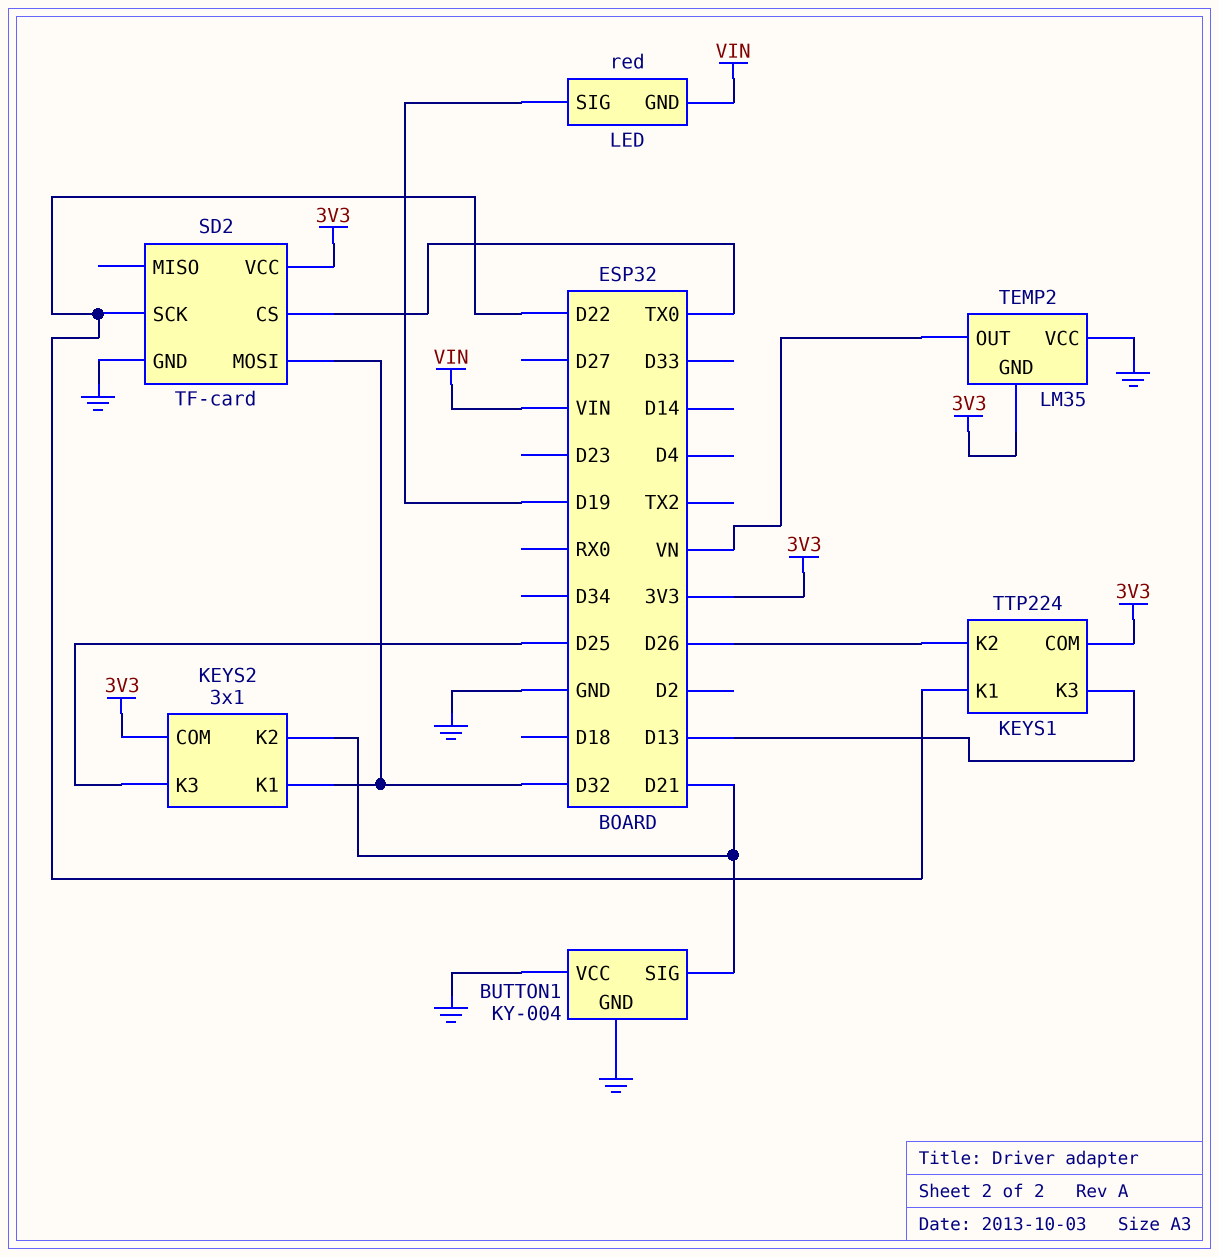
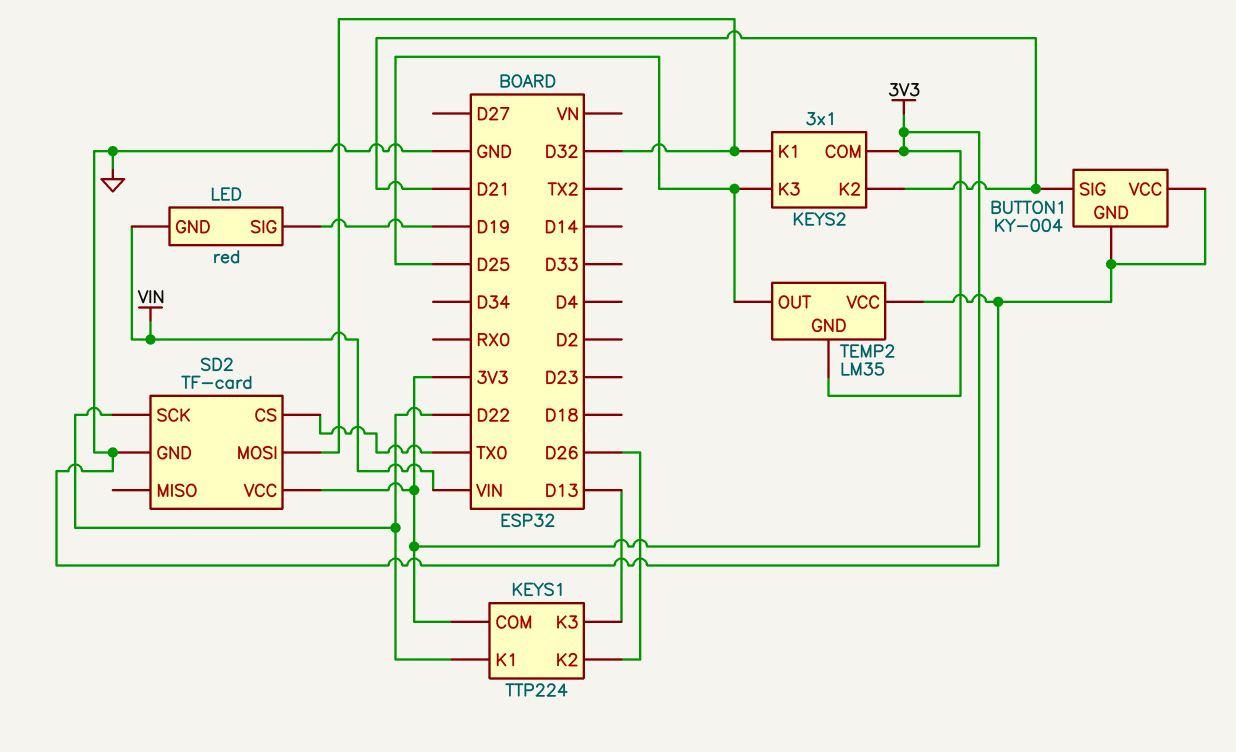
TEMP2 pin OUT: VN -> D25

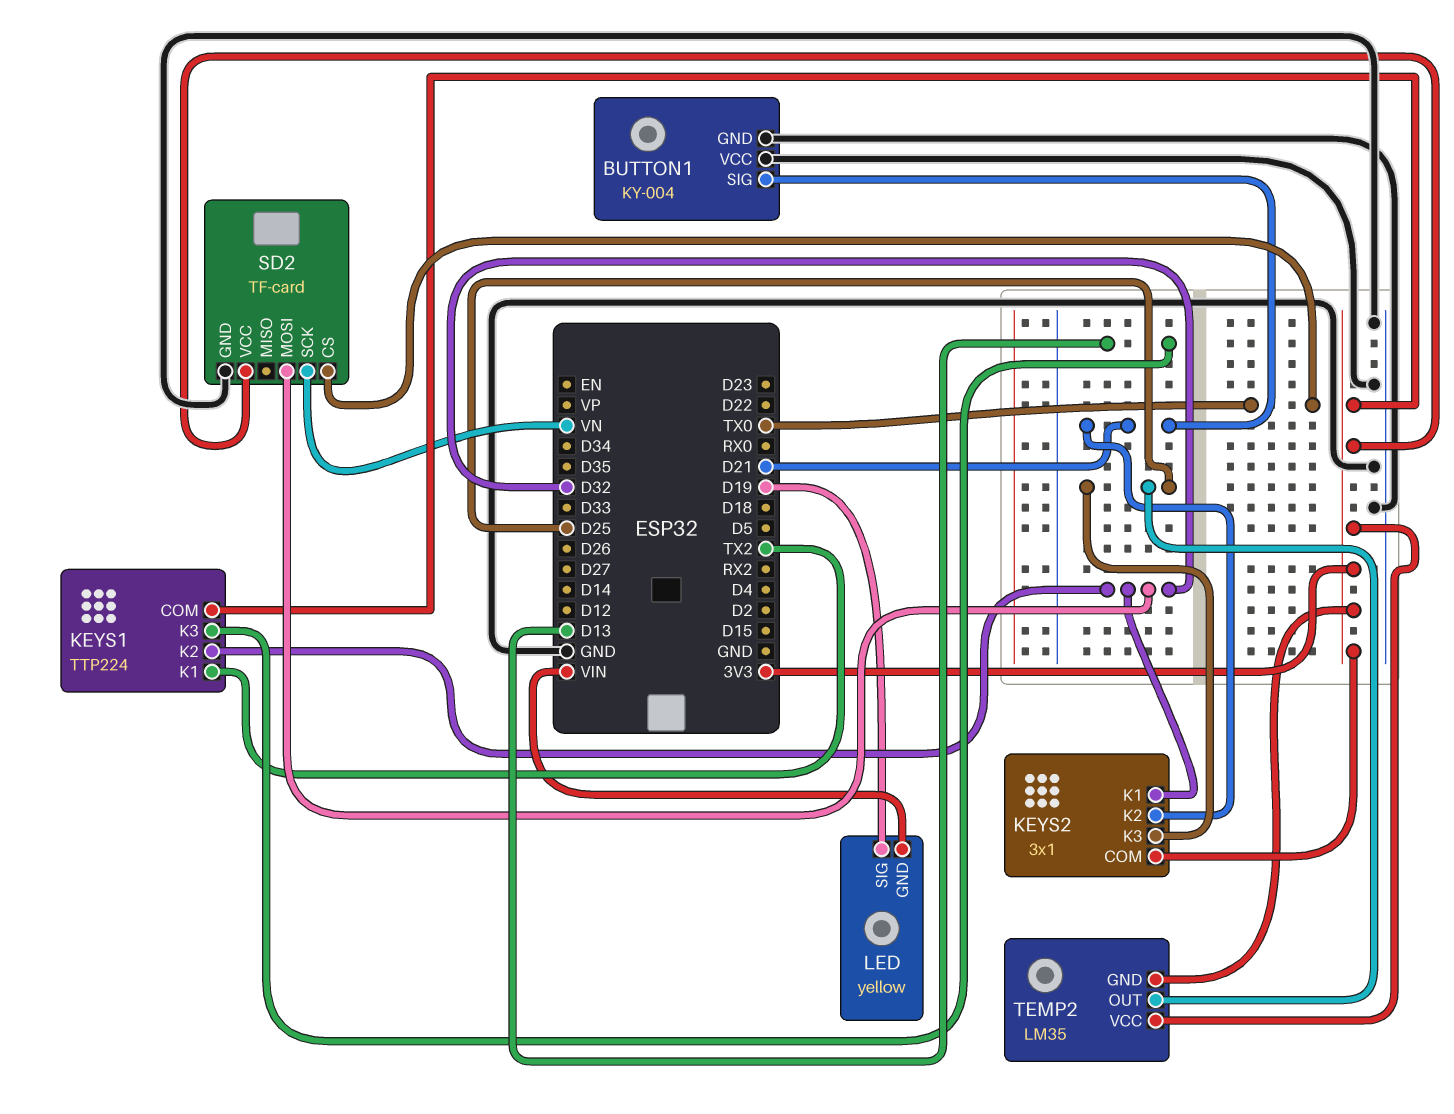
KEYS1 pin K1: D22 -> TX2
KEYS1 pin K2: D26 -> D32
LED: red -> yellow
SD2 pin SCK: D22 -> VN
TEMP2 pin VCC: GND -> 3V3

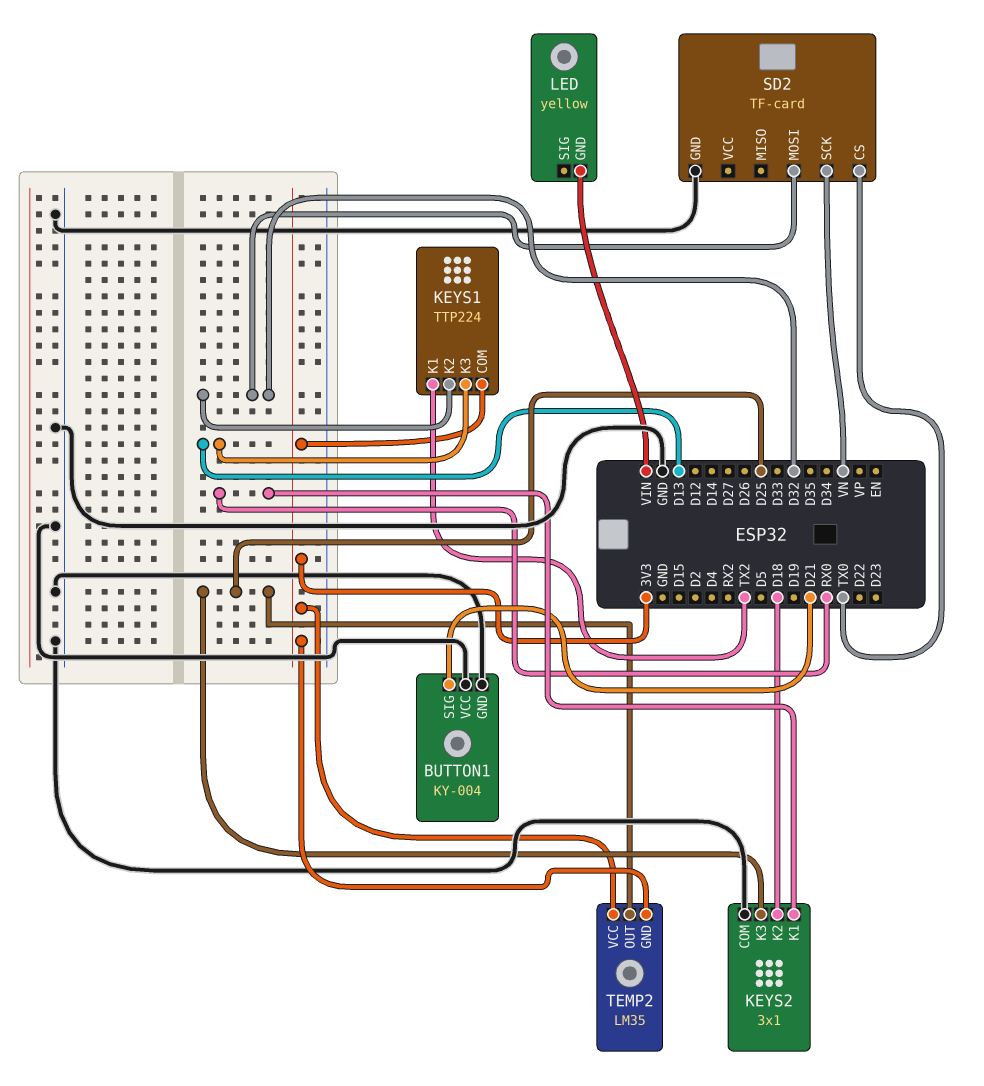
KEYS2 pin COM: 3V3 -> GND
KEYS2 pin K1: D32 -> RX0
KEYS2 pin K2: D21 -> D18
LED pin SIG: D19 -> none
SD2 pin VCC: 3V3 -> none

